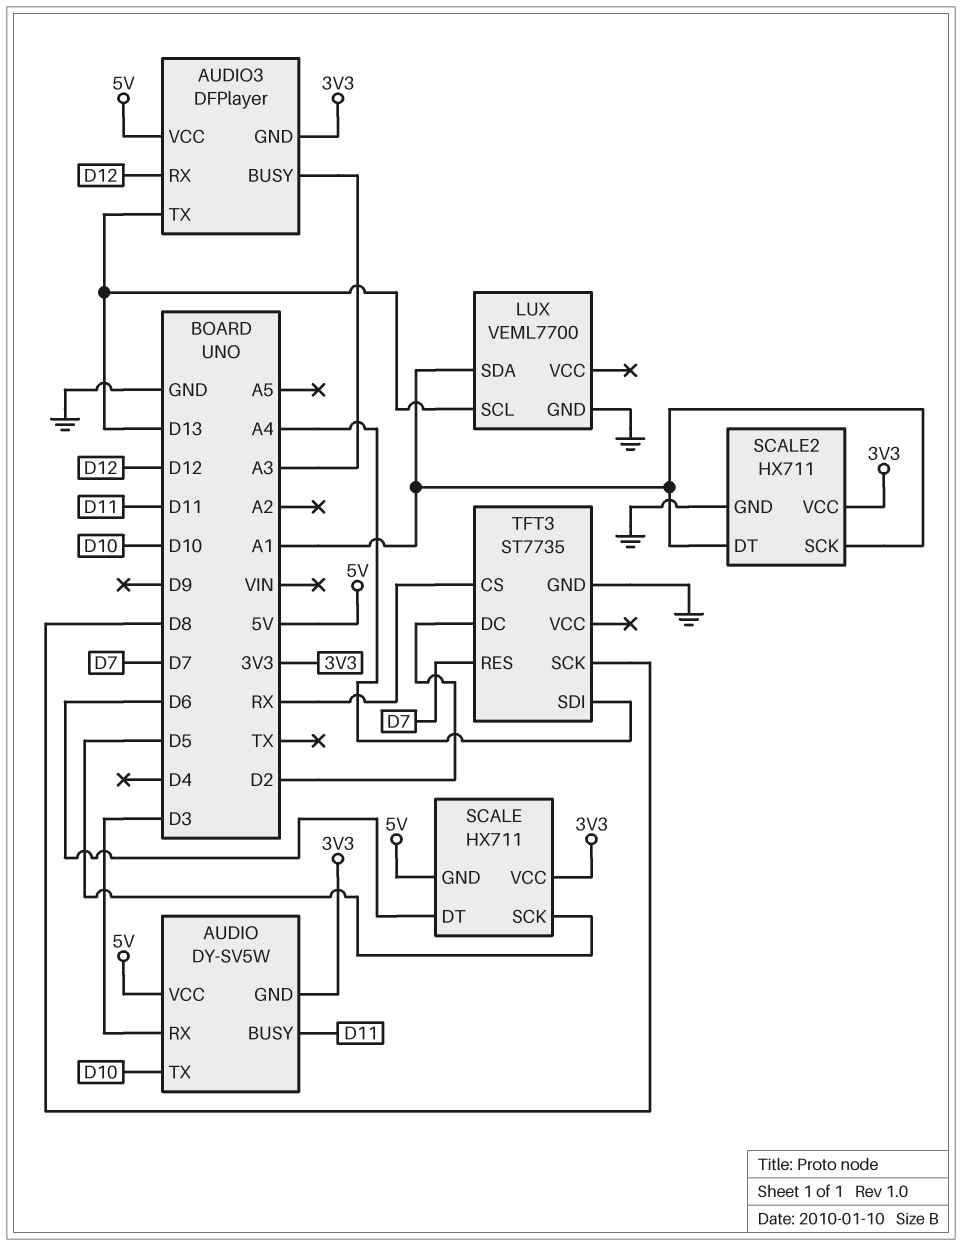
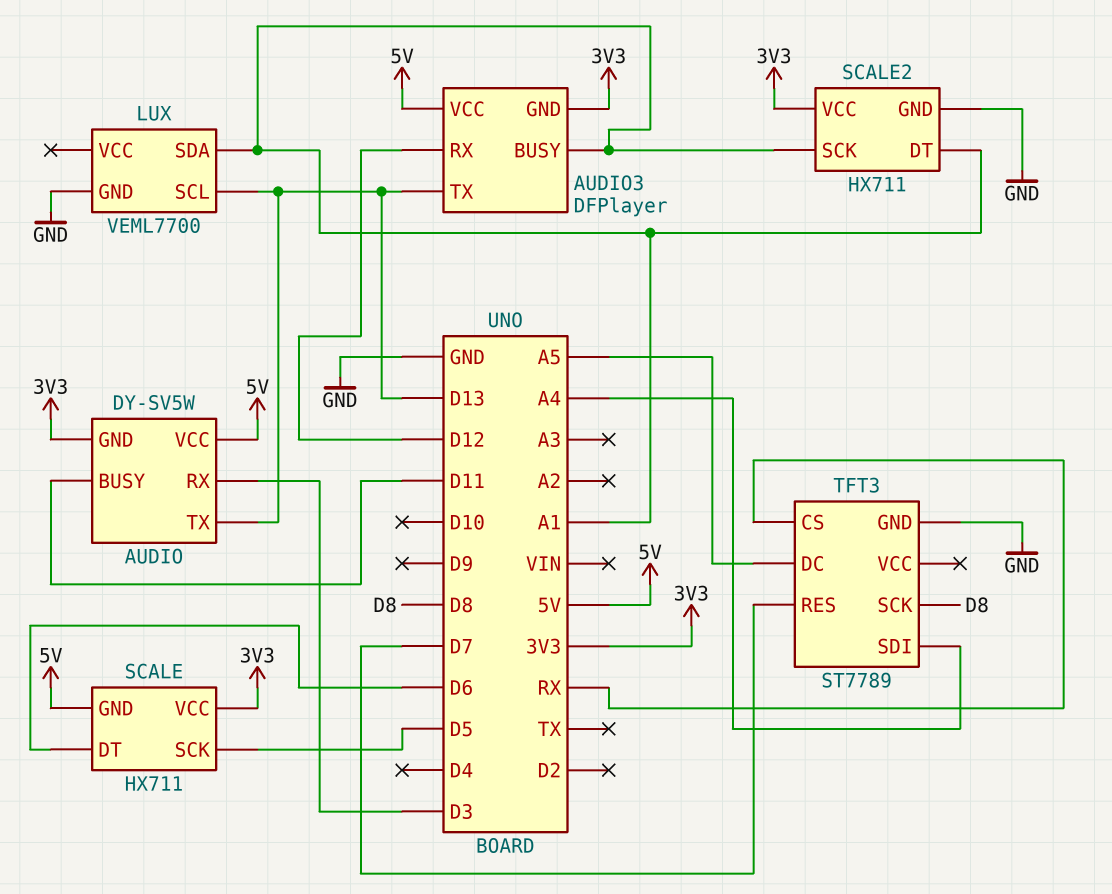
AUDIO pin TX: D10 -> D13
AUDIO3 pin BUSY: A3 -> A1
TFT3: ST7735 -> ST7789
TFT3 pin DC: D2 -> A5

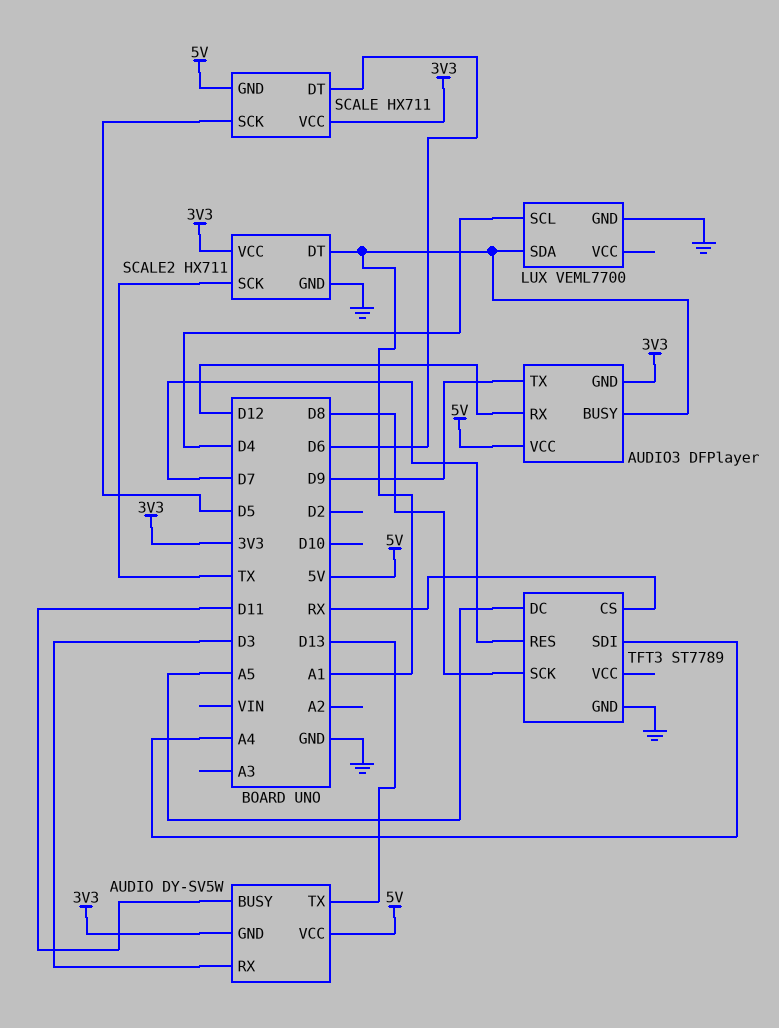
AUDIO3 pin TX: D13 -> D9
LUX pin SCL: D13 -> D4
SCALE2 pin SCK: A1 -> TX

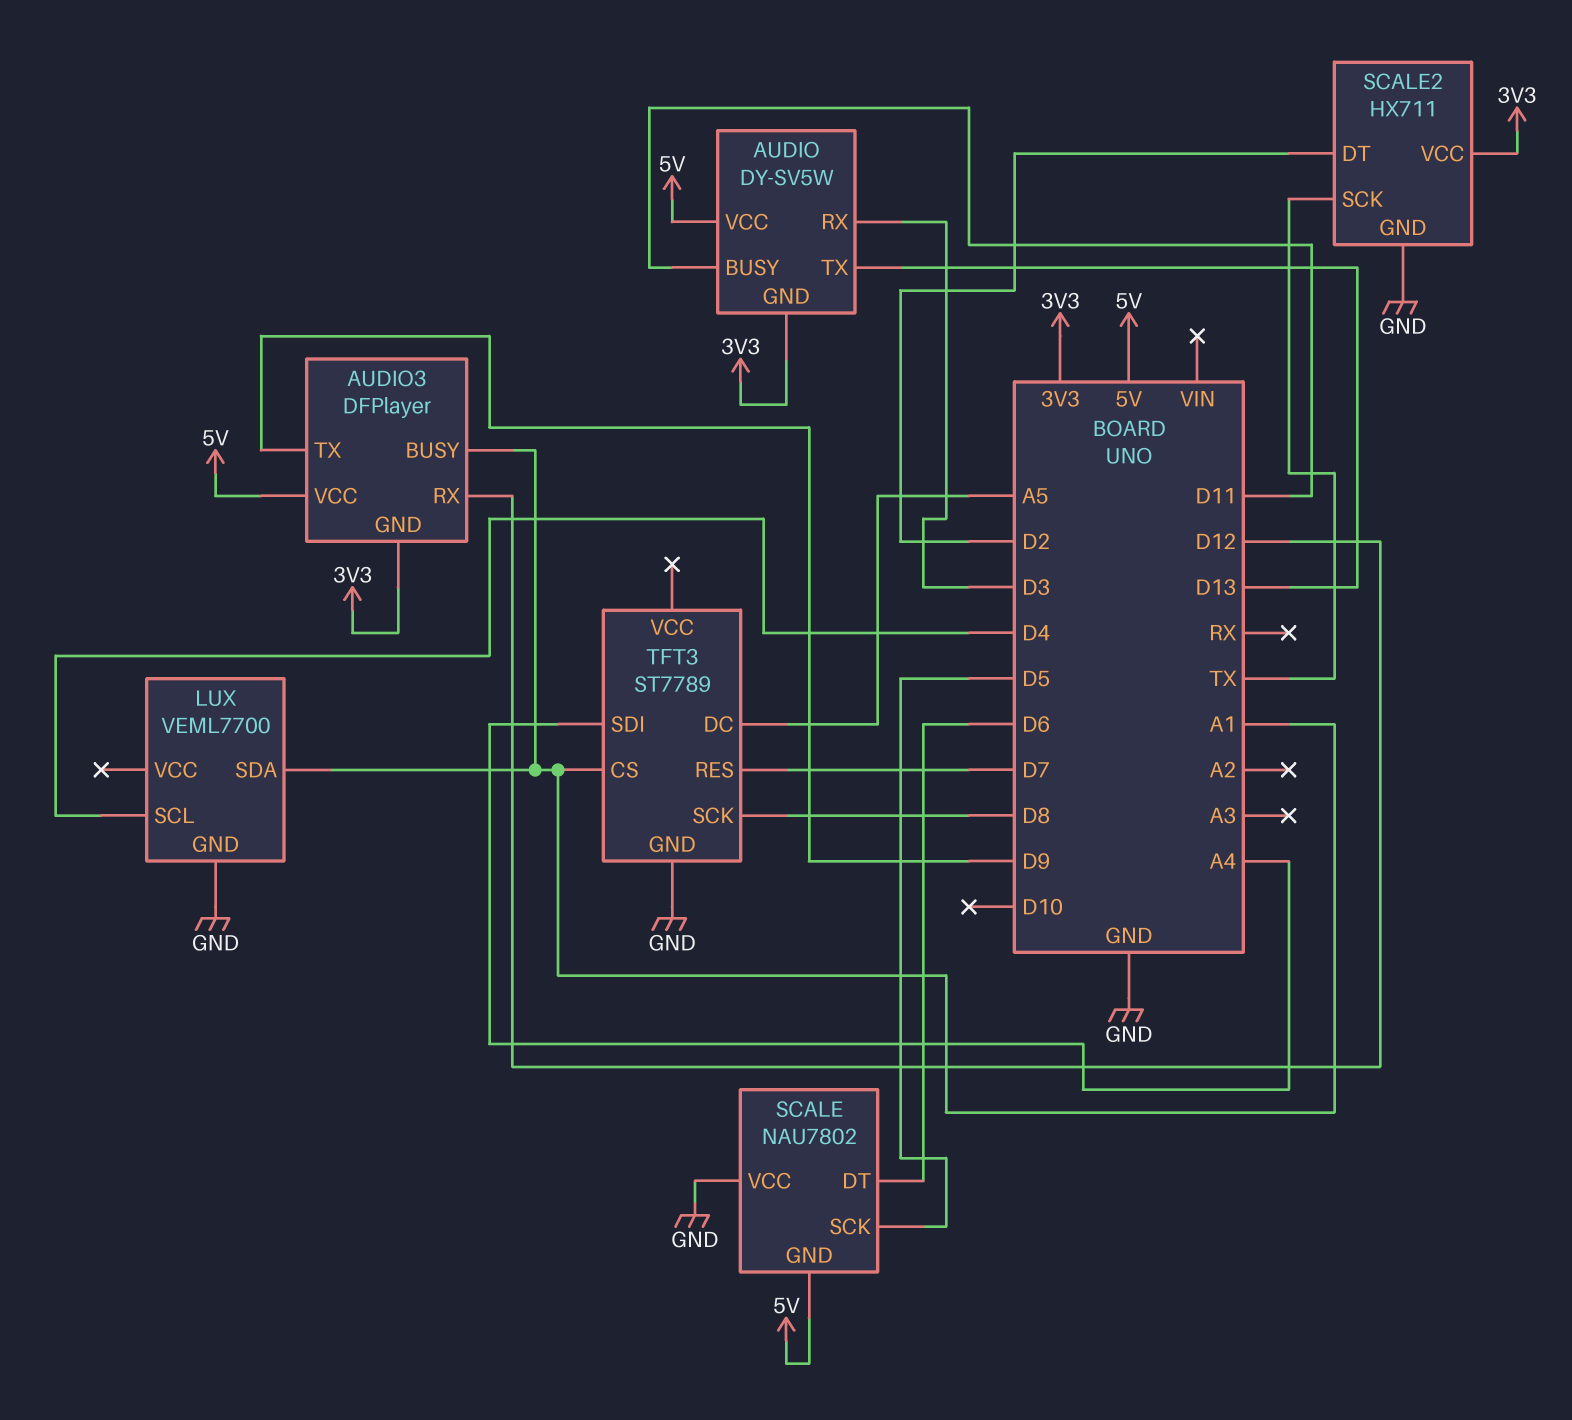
SCALE: HX711 -> NAU7802
SCALE pin VCC: 3V3 -> GND
SCALE2 pin DT: A1 -> D2
TFT3 pin CS: RX -> A1

